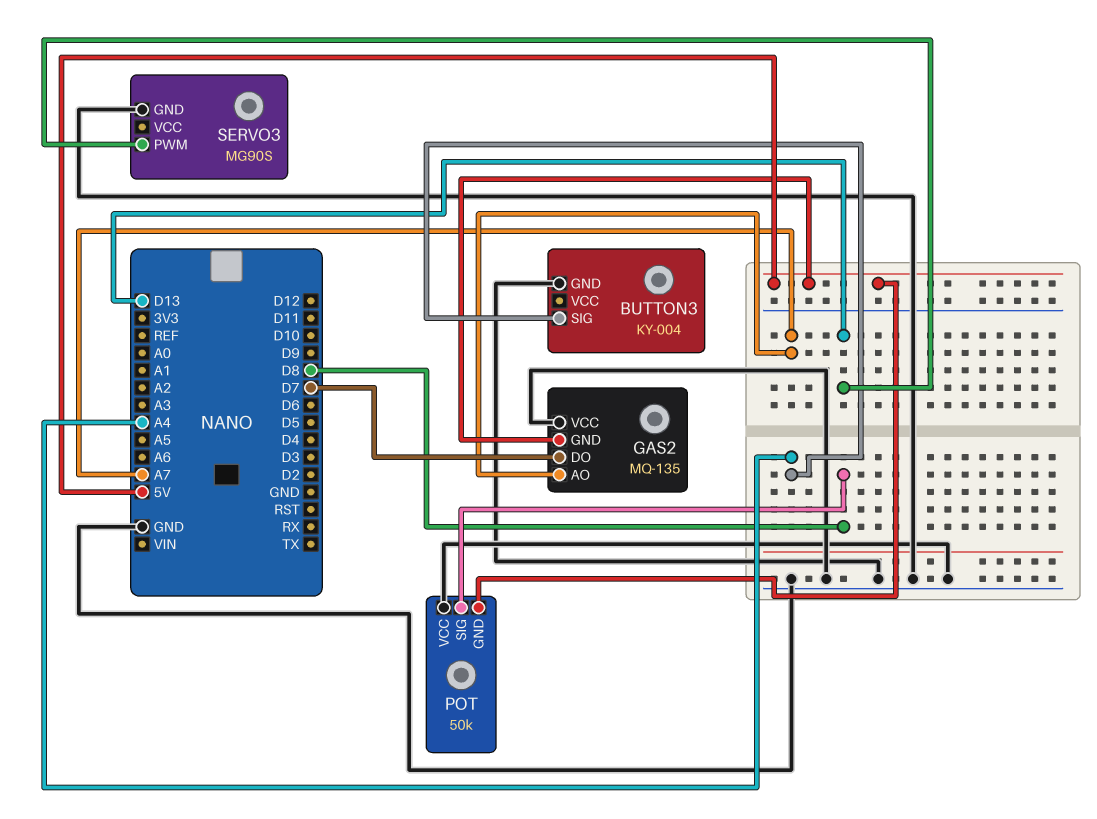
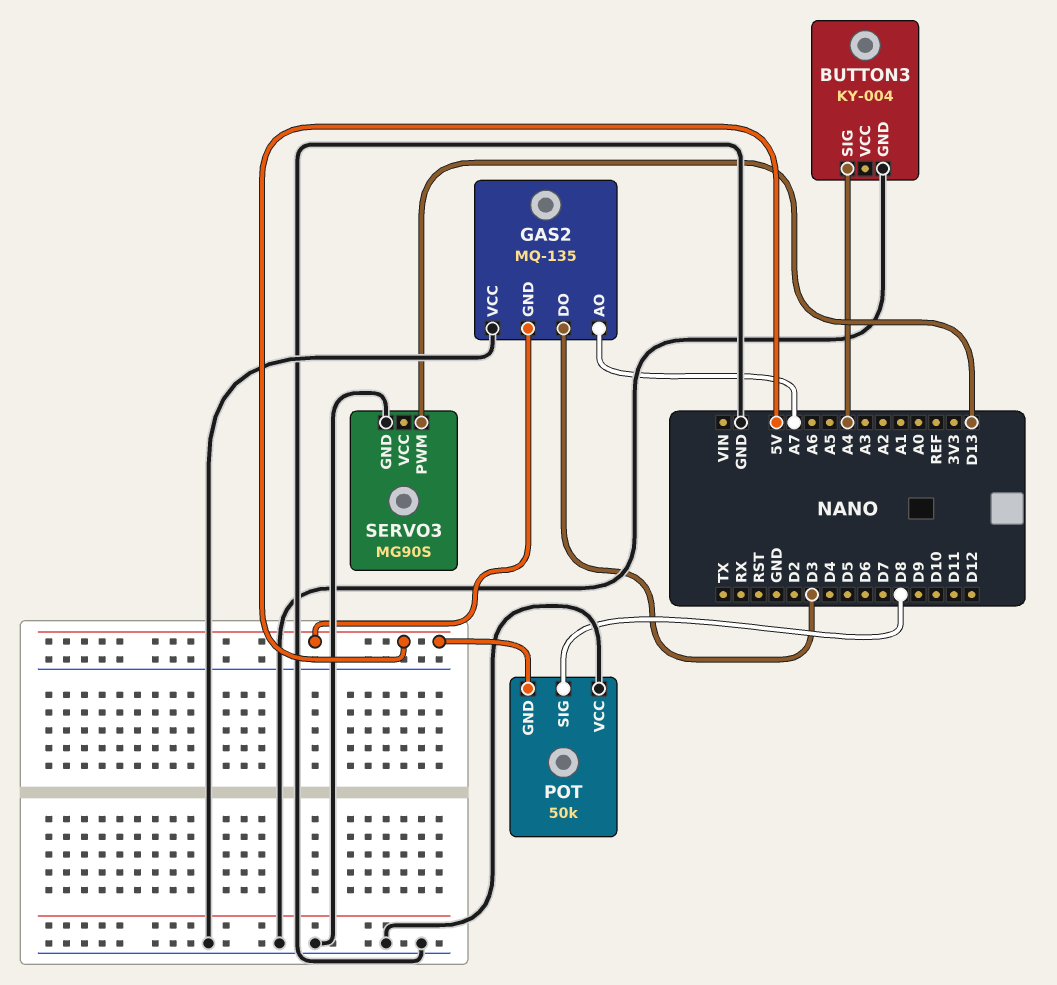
GAS2 pin DO: D7 -> D3

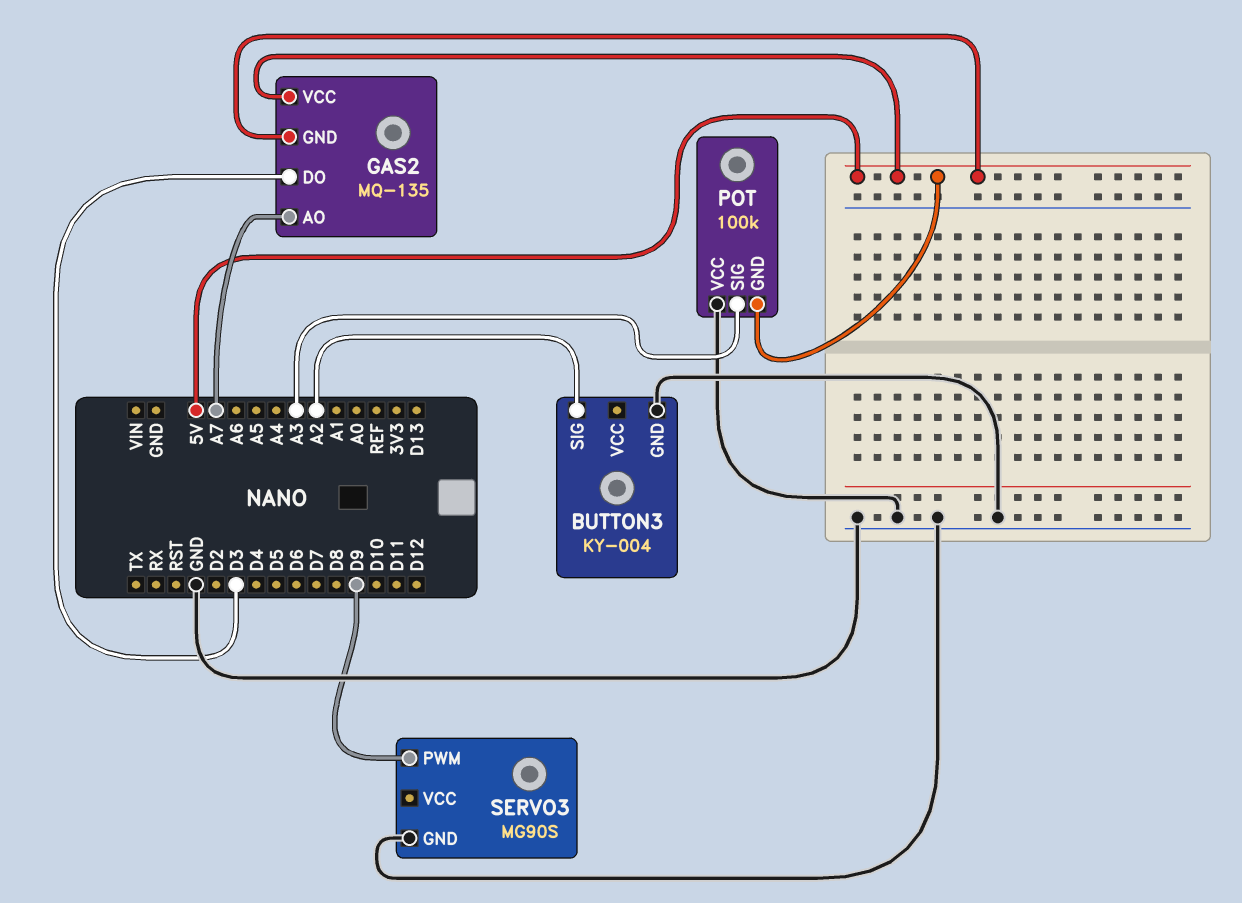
BUTTON3 pin SIG: A4 -> A2
GAS2 pin VCC: GND -> 5V
POT: 50k -> 100k
POT pin SIG: D8 -> A3
SERVO3 pin PWM: D13 -> D9

